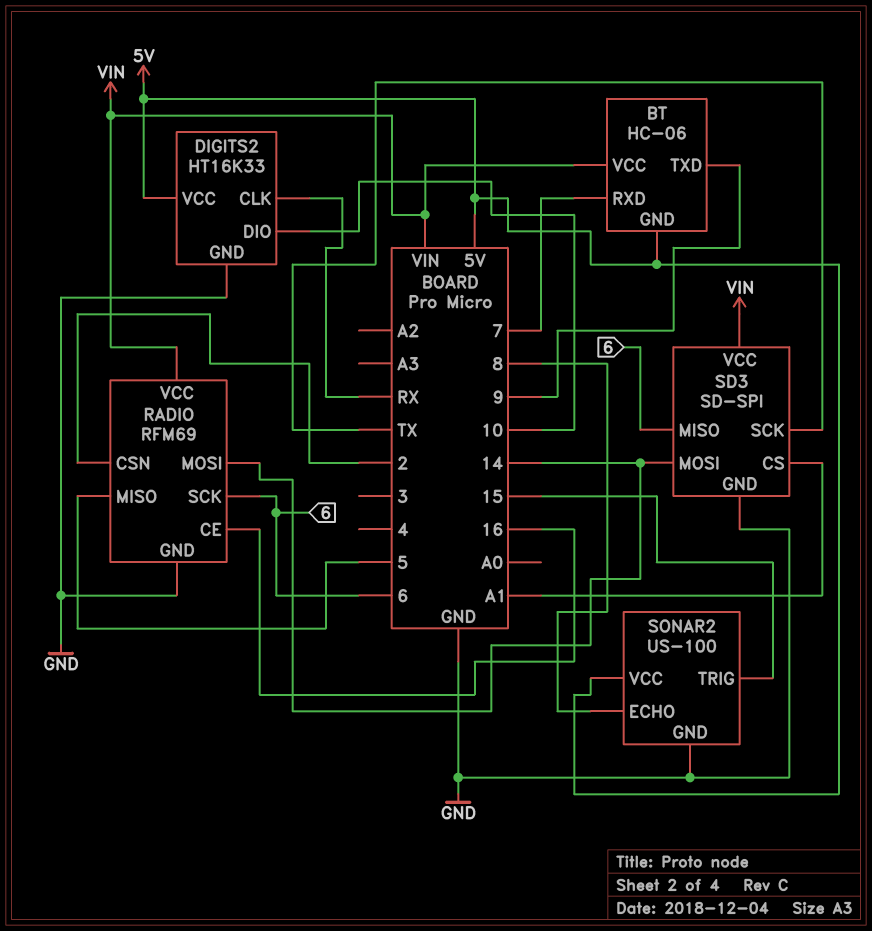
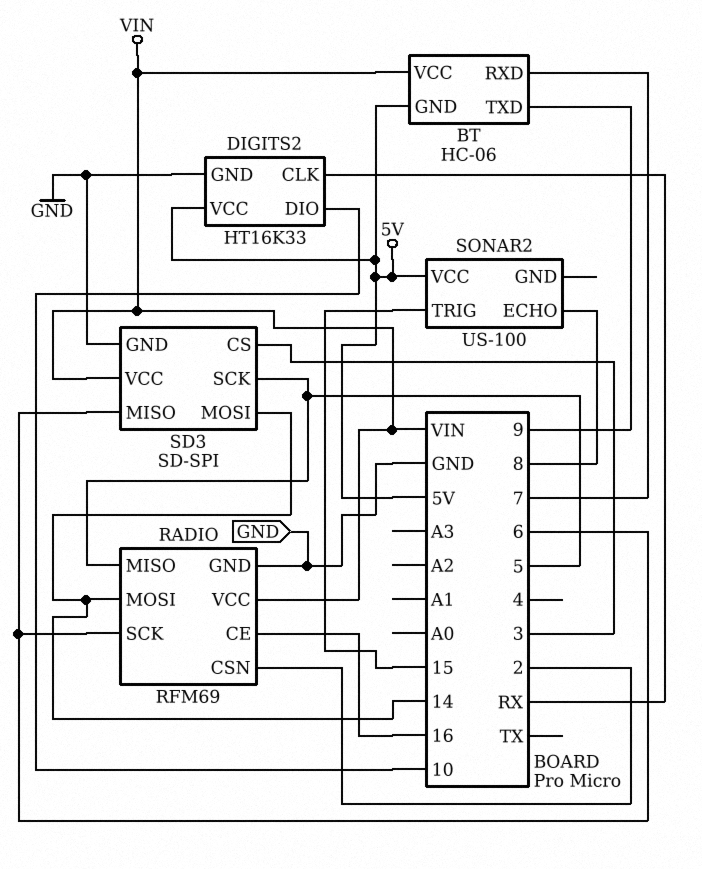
SD3 pin CS: A1 -> 3
SD3 pin SCK: TX -> 5
SONAR2 pin GND: GND -> none

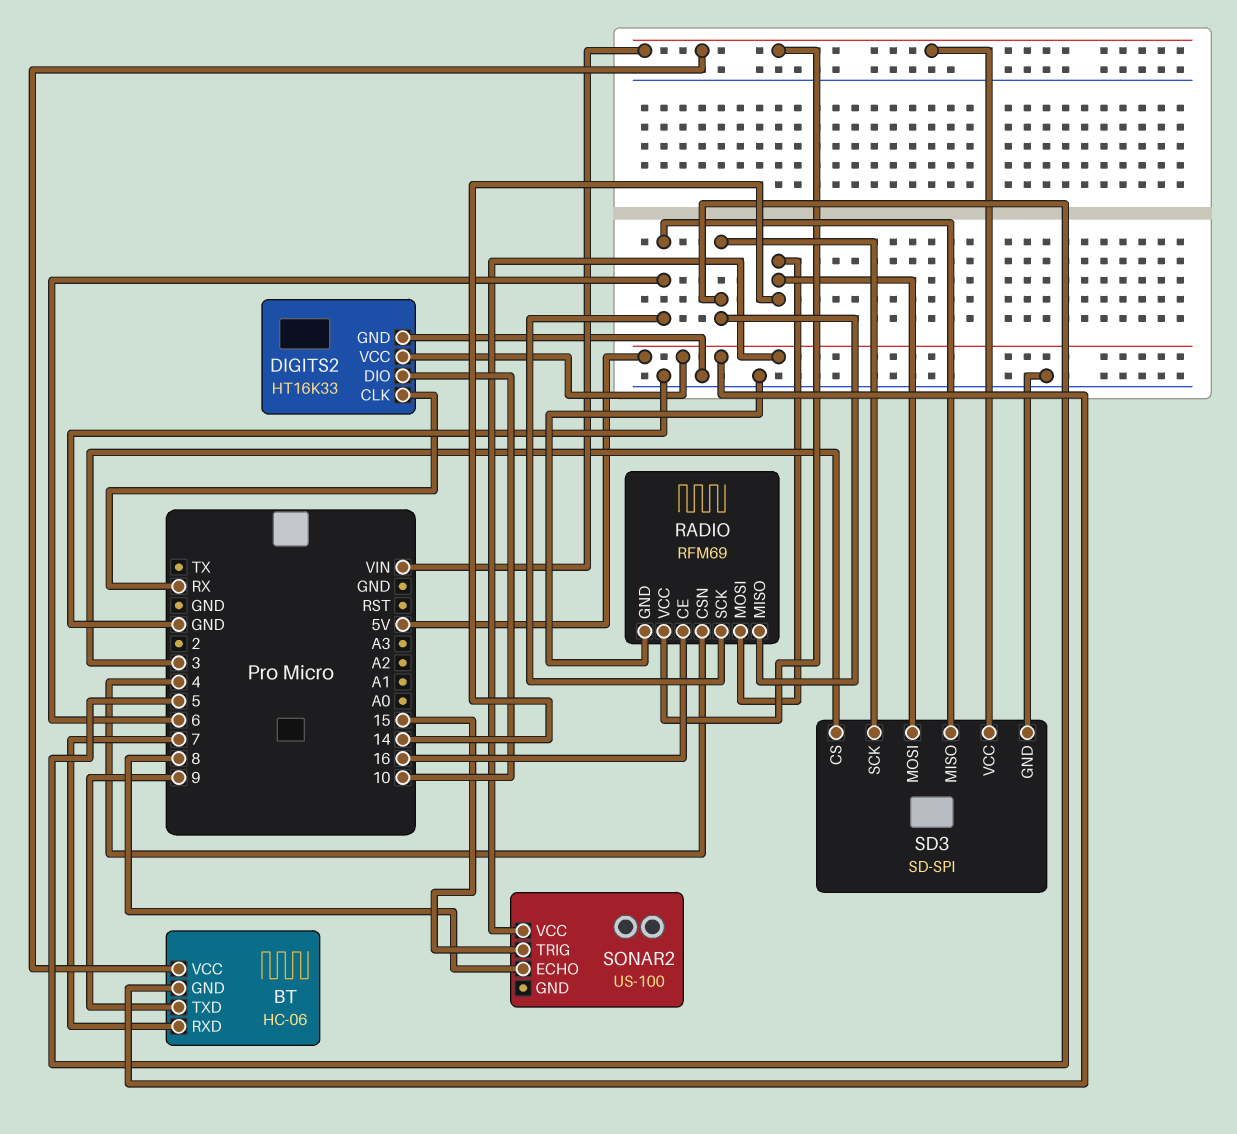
RADIO pin CSN: 2 -> 4

